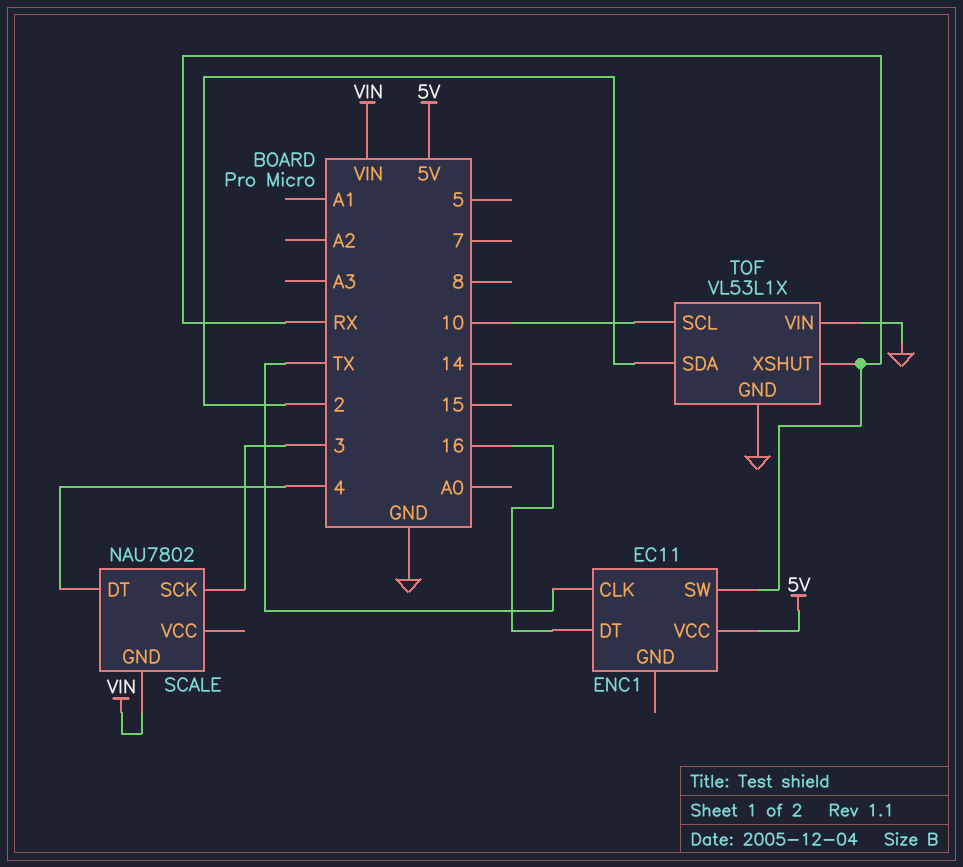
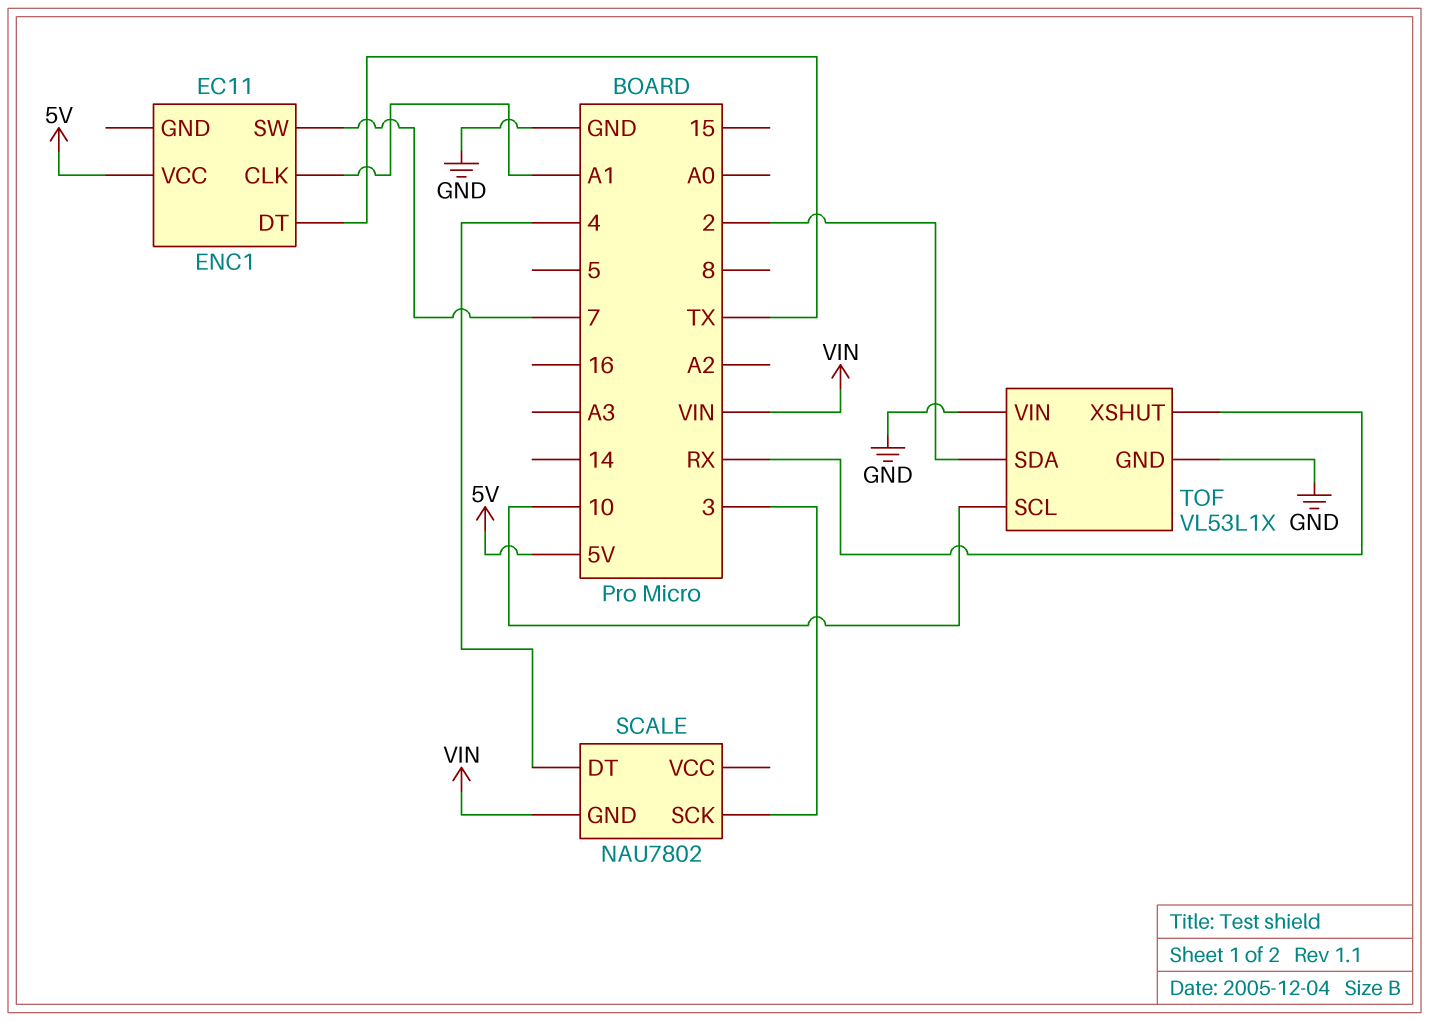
ENC1 pin CLK: TX -> A1
ENC1 pin DT: 16 -> TX
ENC1 pin SW: RX -> 7

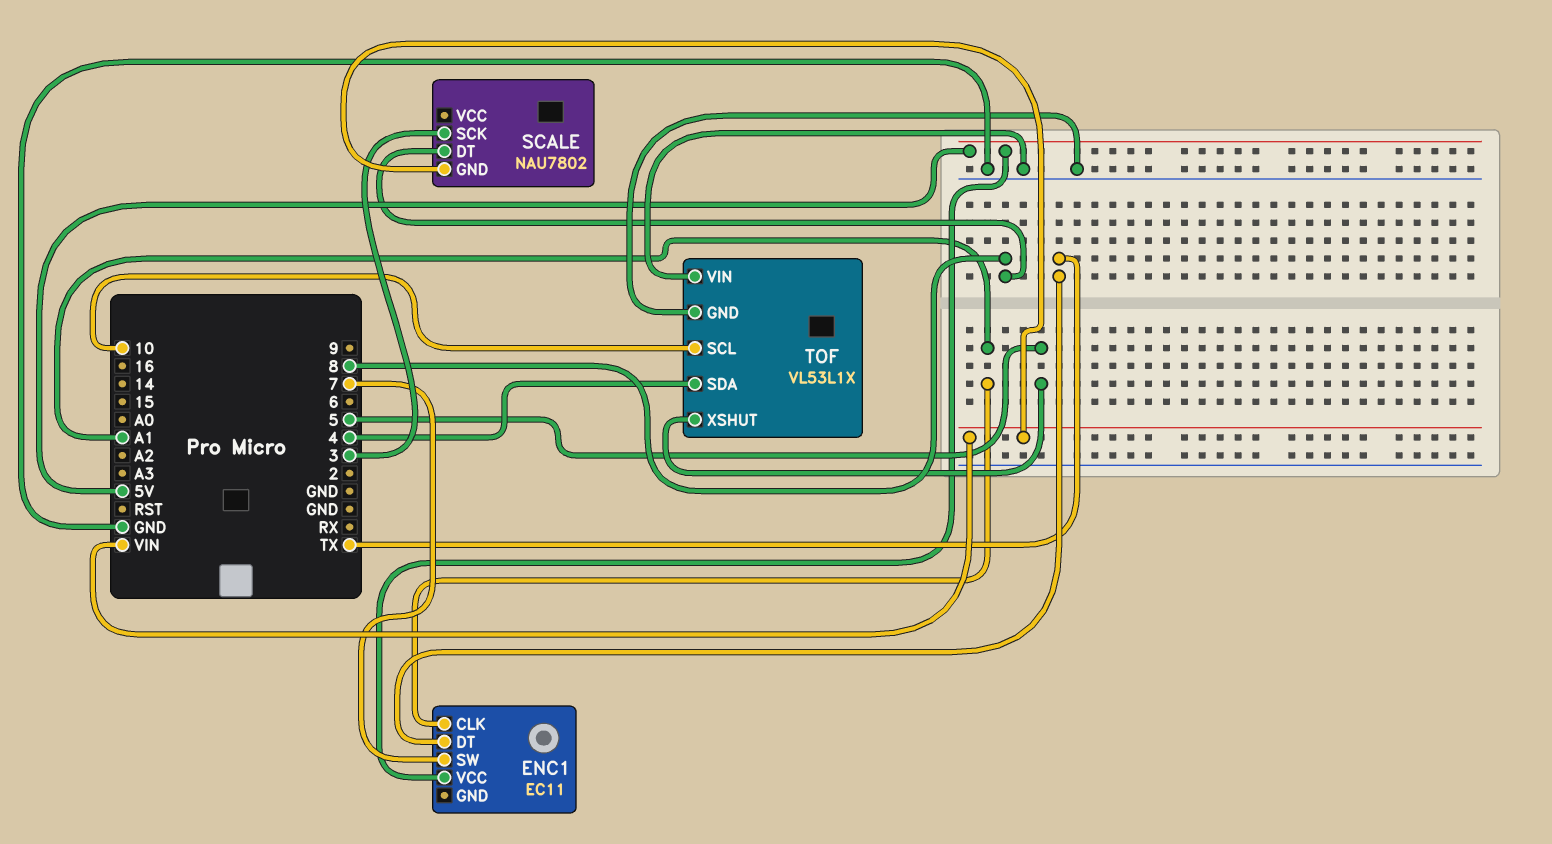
SCALE pin DT: 4 -> 8
TOF pin SDA: 2 -> 4
TOF pin XSHUT: RX -> 5

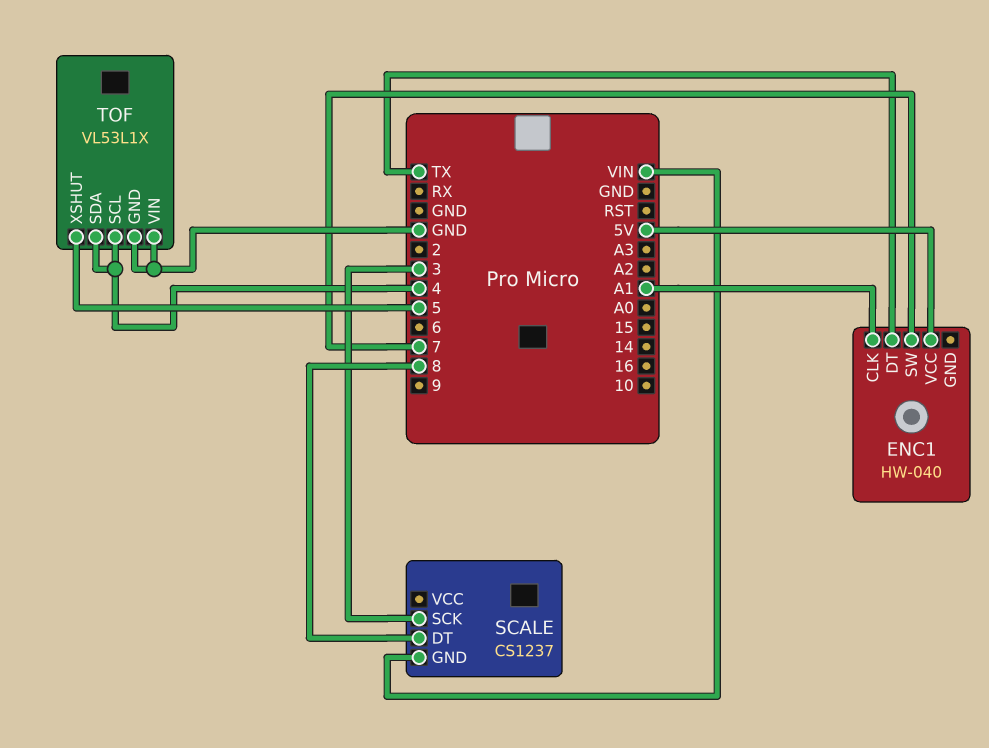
ENC1: EC11 -> HW-040
SCALE: NAU7802 -> CS1237
TOF pin SCL: 10 -> 4

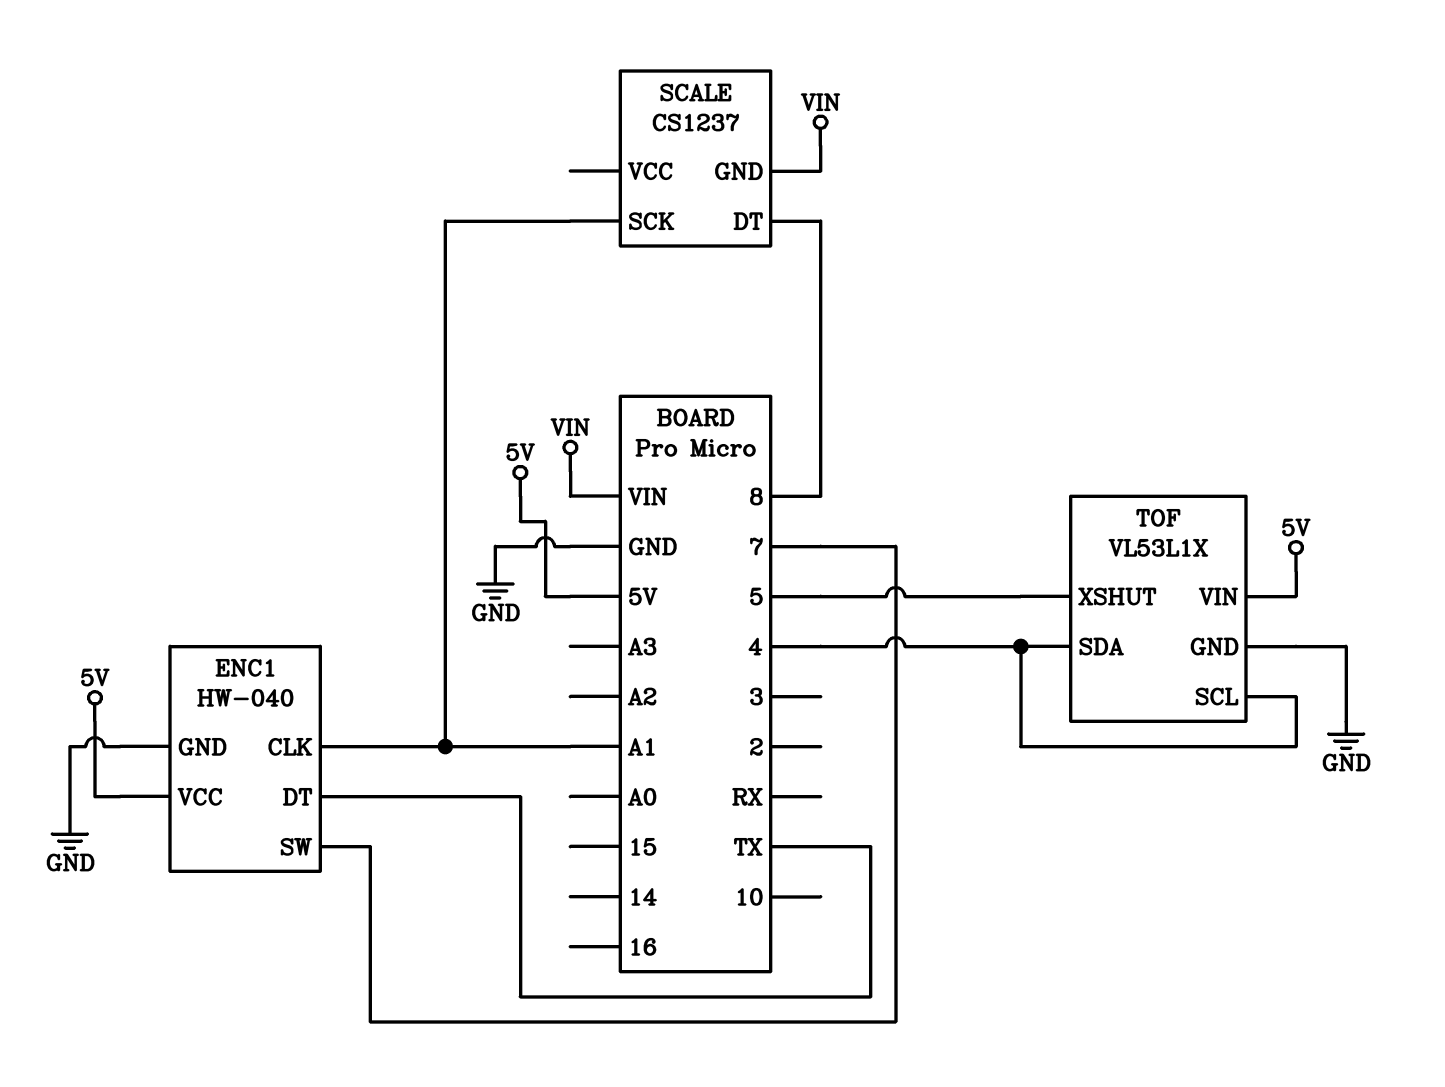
ENC1 pin GND: none -> GND
SCALE pin SCK: 3 -> A1
TOF pin VIN: GND -> 5V

